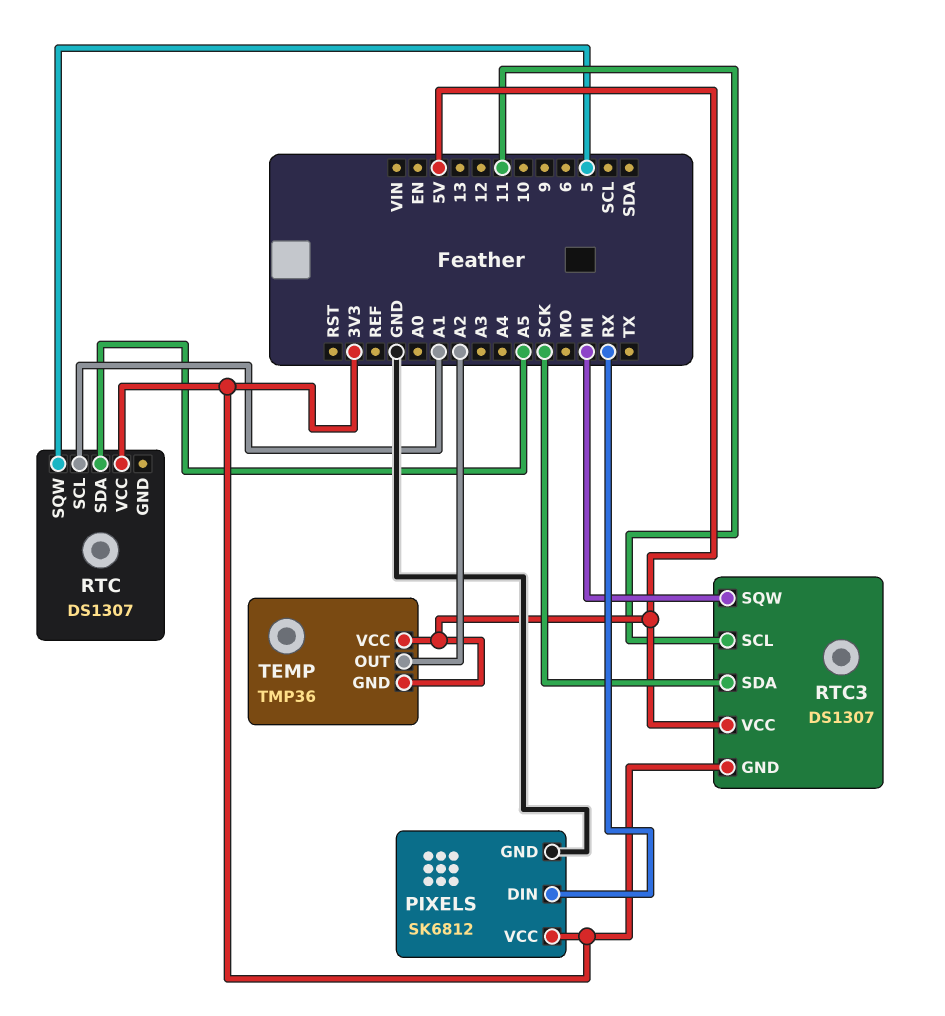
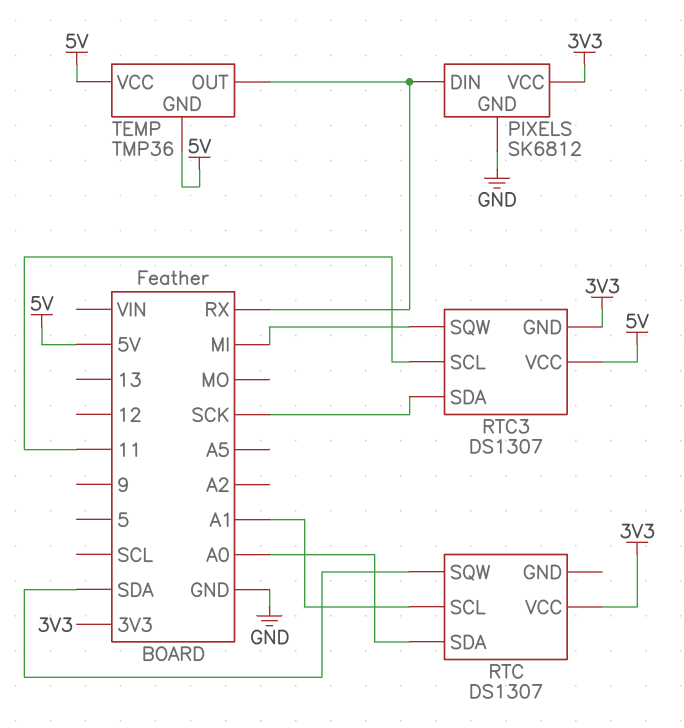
RTC pin SDA: A5 -> A0
RTC pin SQW: 5 -> SDA
TEMP pin OUT: A2 -> RX

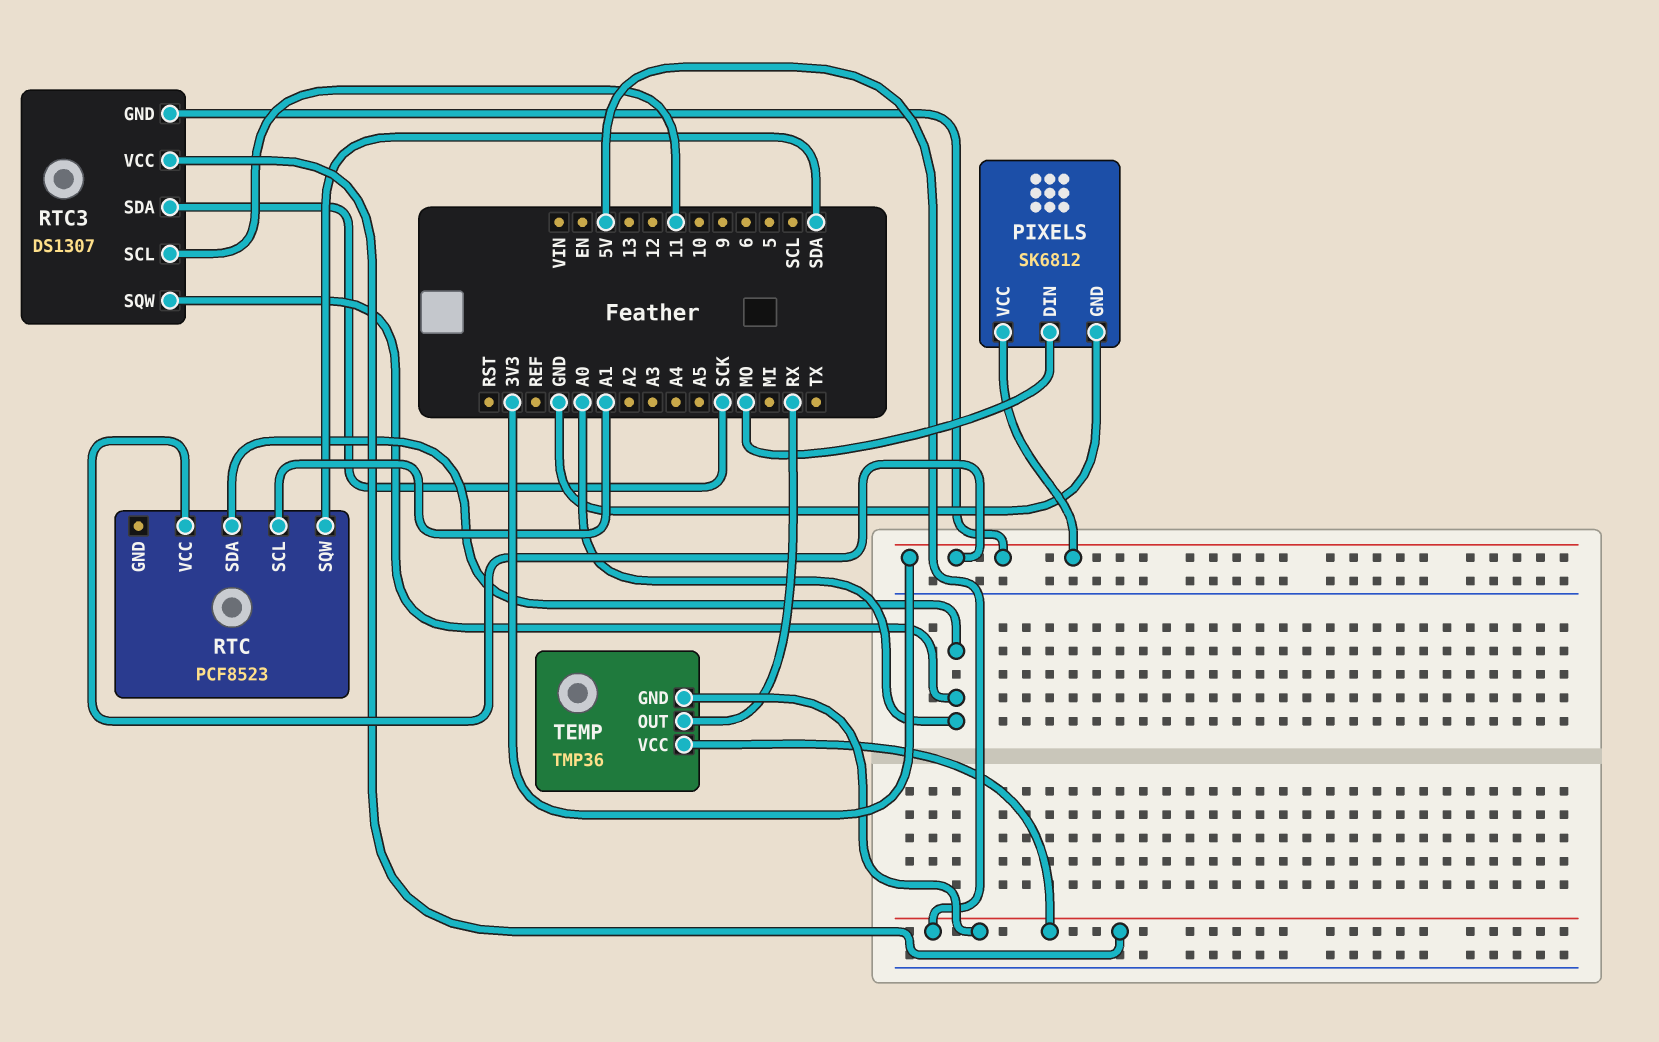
PIXELS pin DIN: RX -> MO
RTC: DS1307 -> PCF8523
RTC3 pin SQW: MI -> A0

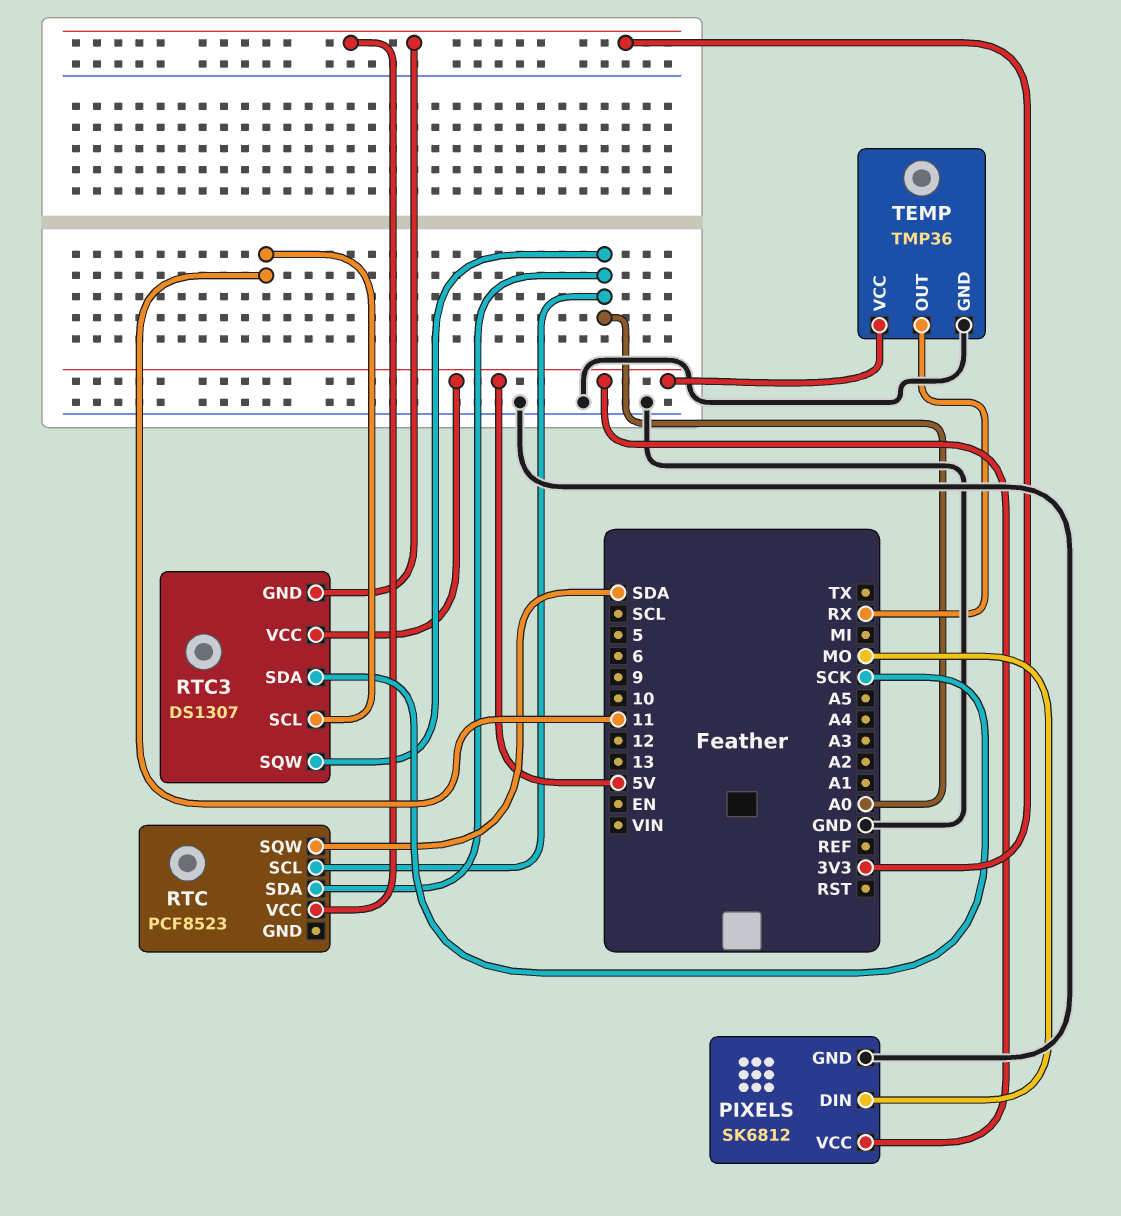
PIXELS pin VCC: 3V3 -> 5V
RTC pin SCL: A1 -> A0
TEMP pin GND: 5V -> GND

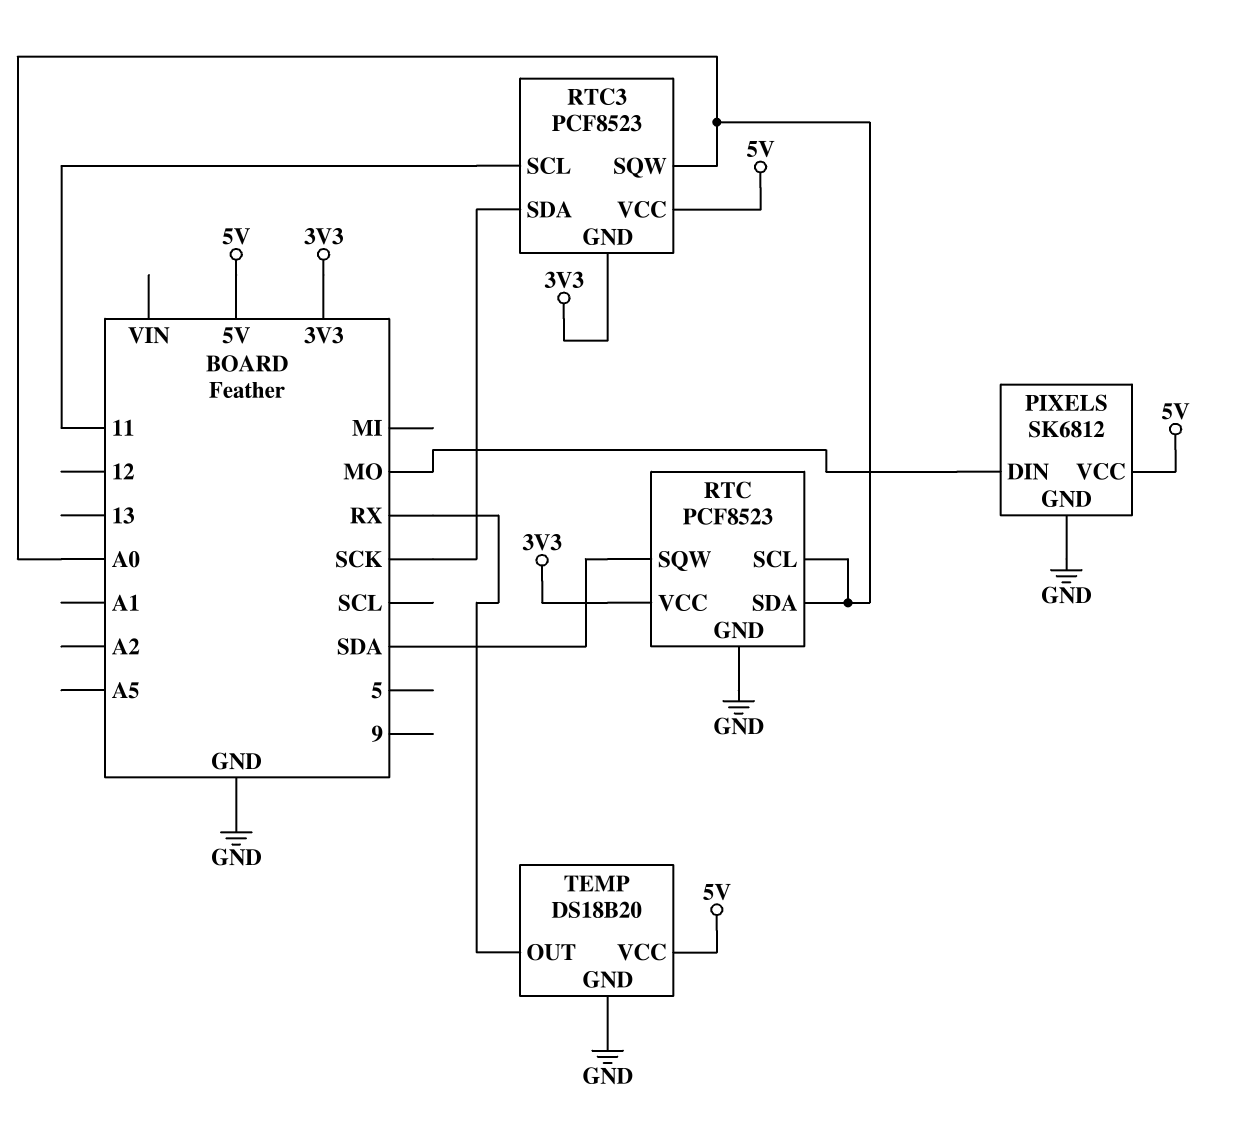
RTC pin GND: none -> GND
RTC3: DS1307 -> PCF8523
TEMP: TMP36 -> DS18B20

